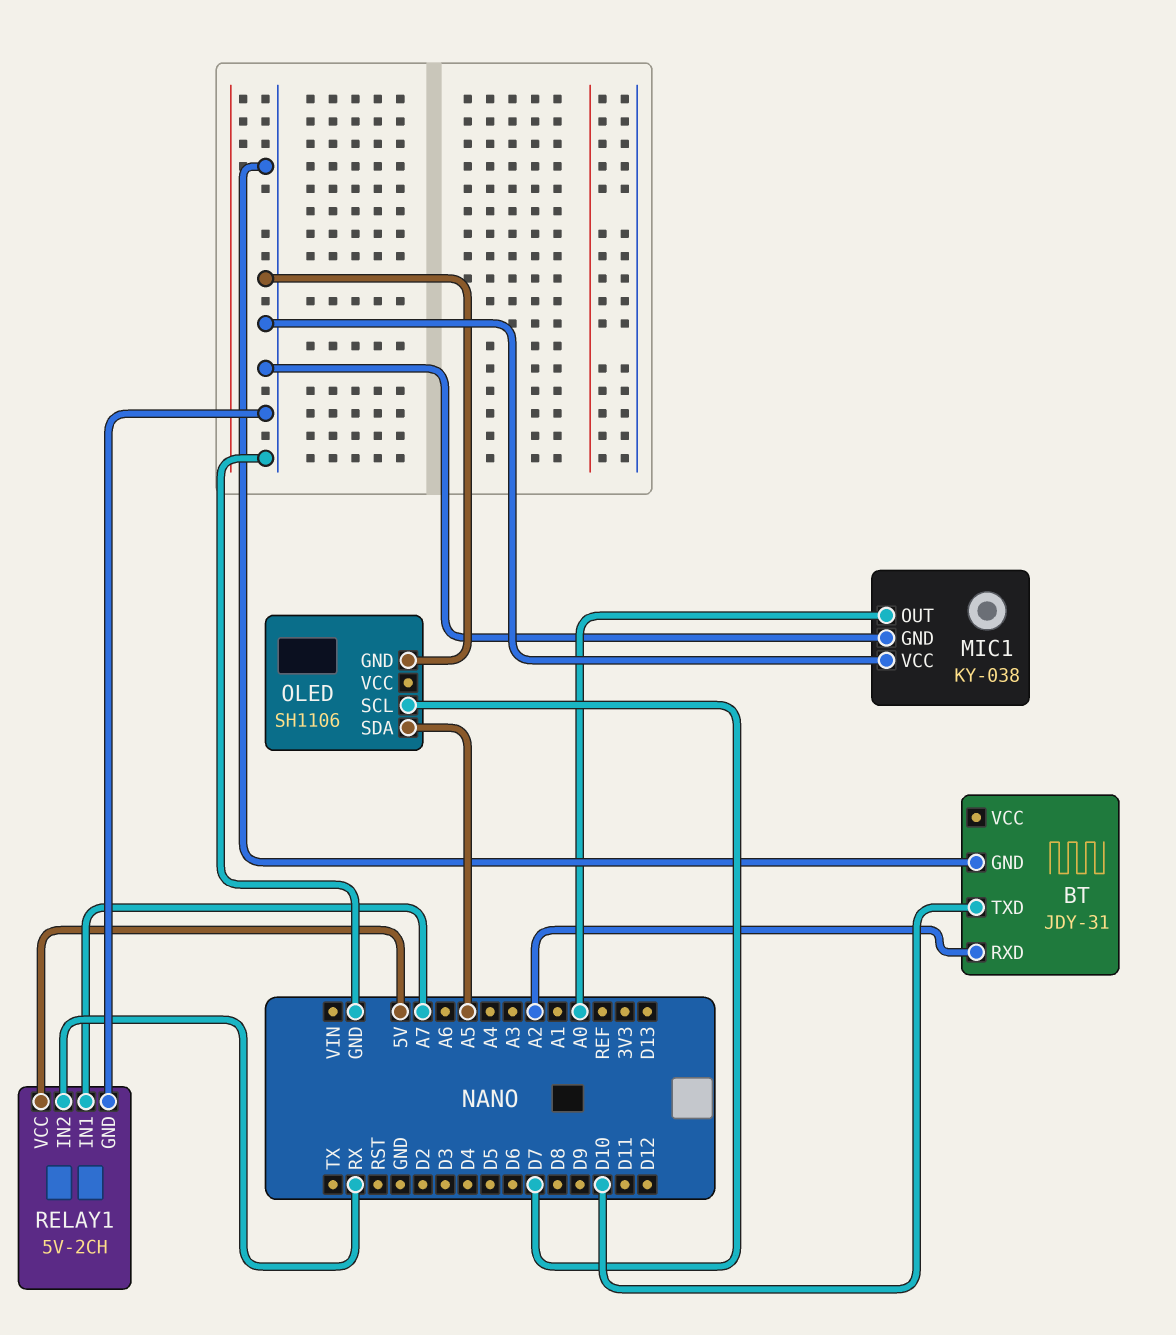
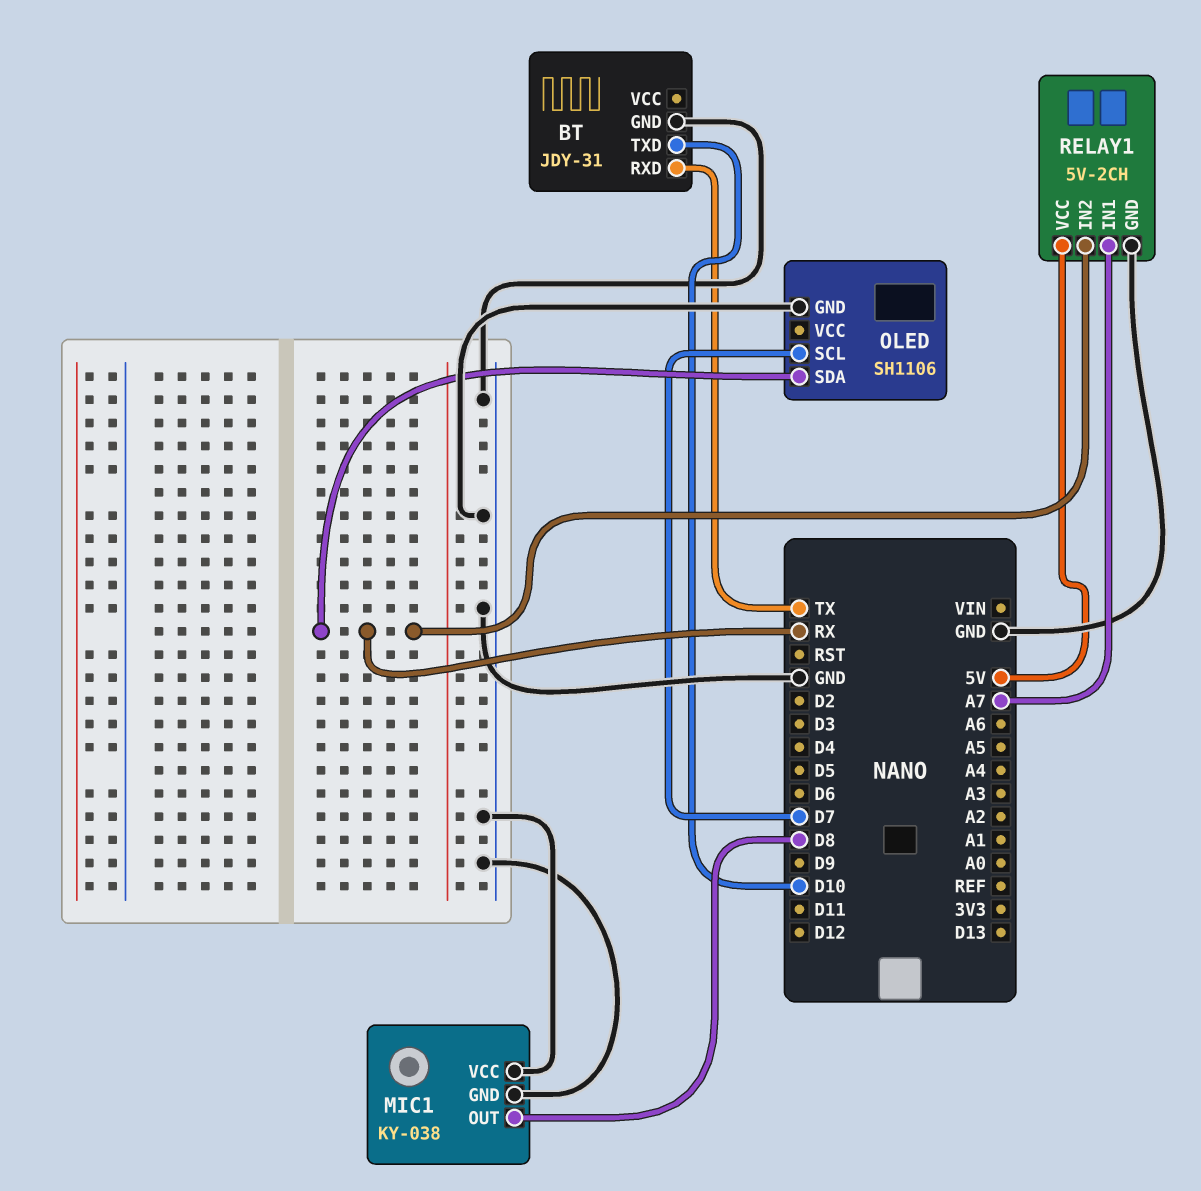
BT pin RXD: A2 -> TX
MIC1 pin OUT: A0 -> D8
OLED pin SDA: A5 -> RX

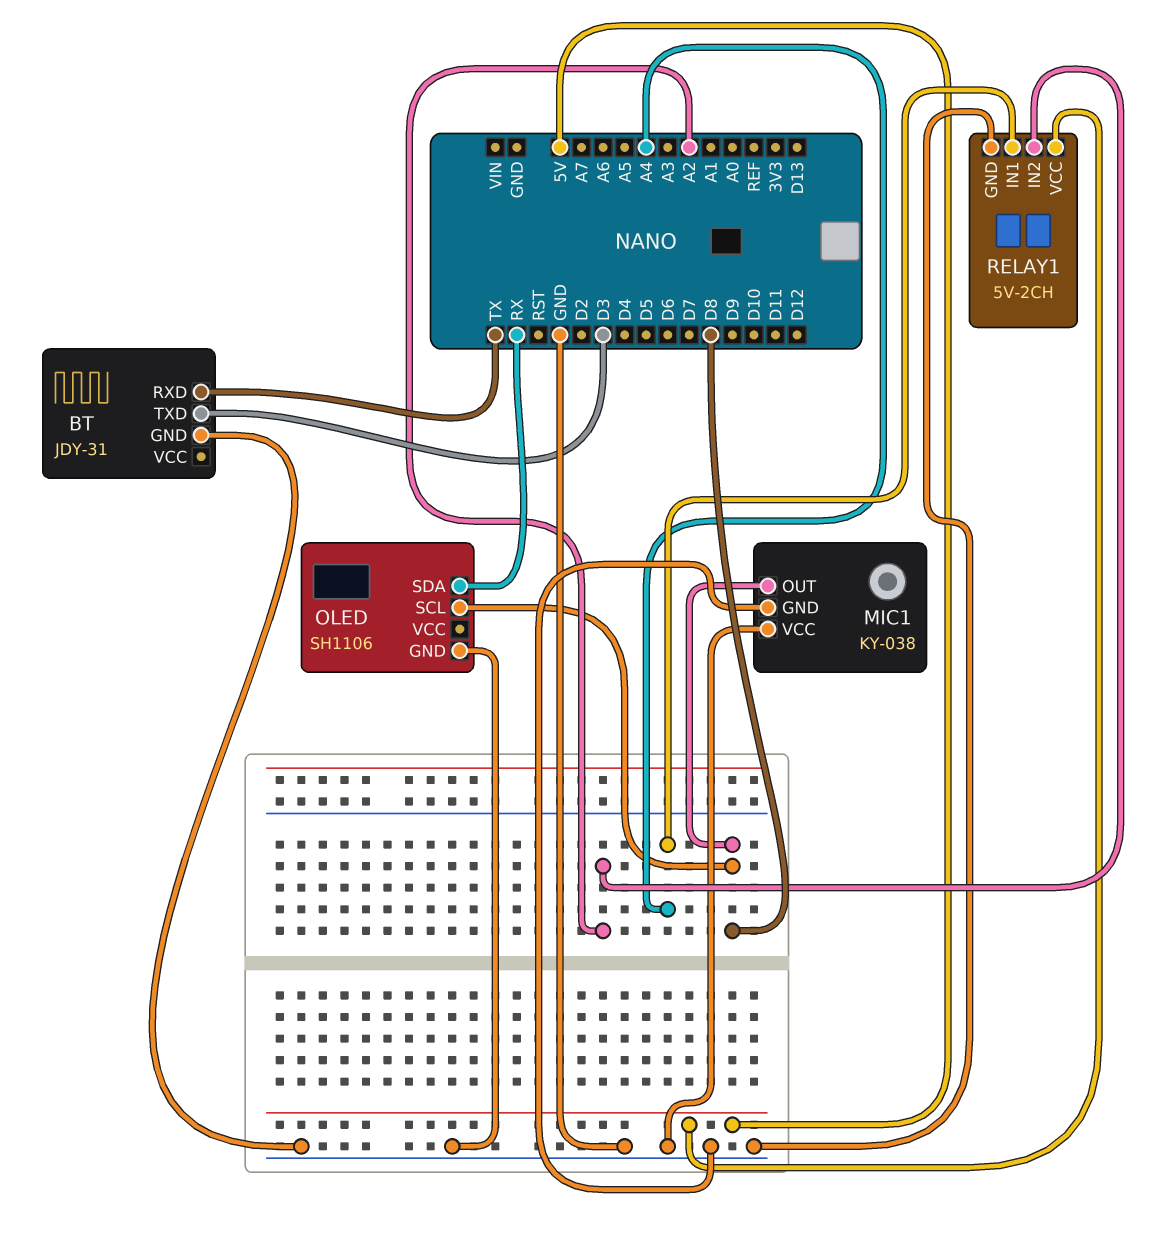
BT pin TXD: D10 -> D3
OLED pin SCL: D7 -> D8
RELAY1 pin IN1: A7 -> A4
RELAY1 pin IN2: RX -> A2

